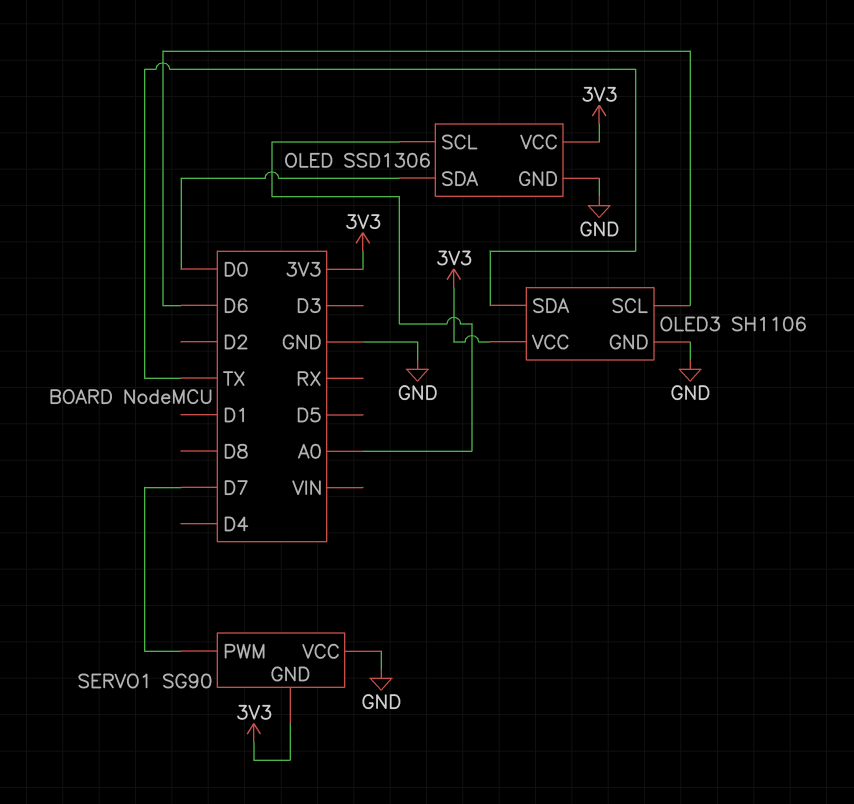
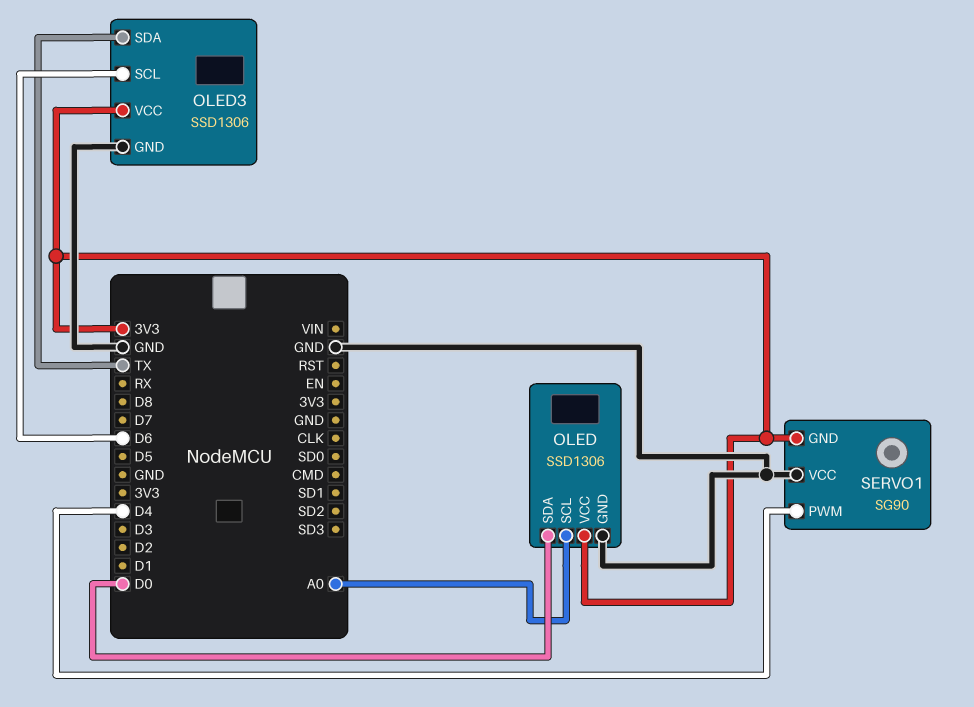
OLED3: SH1106 -> SSD1306
SERVO1 pin PWM: D7 -> D4

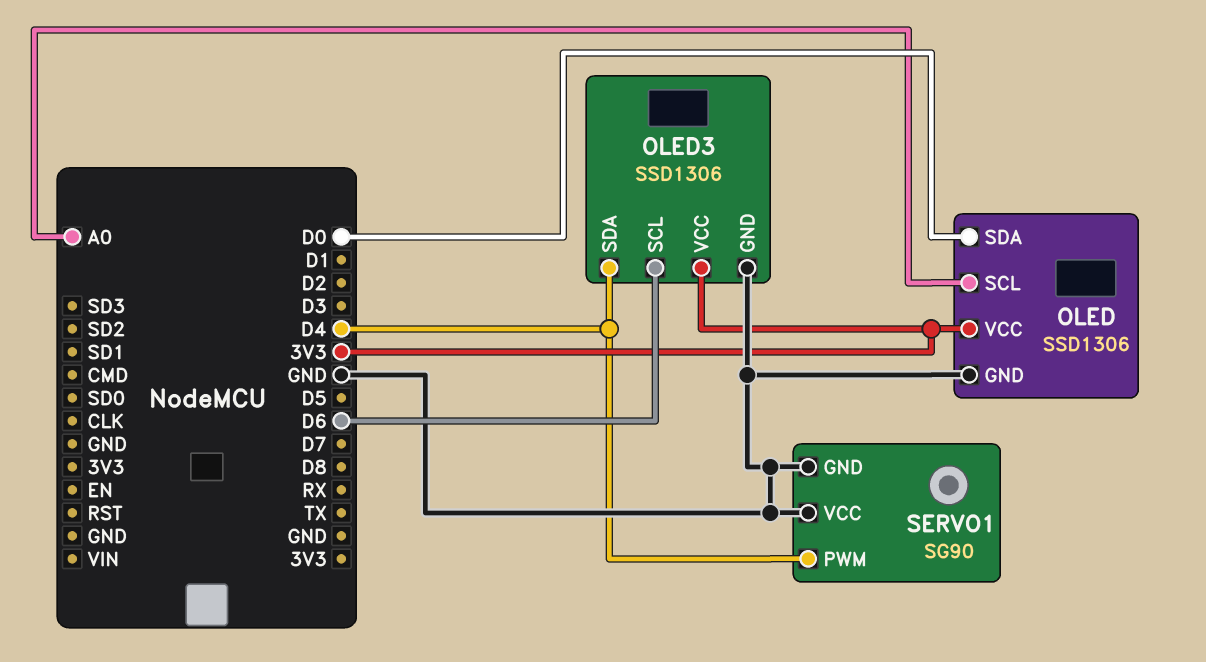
OLED3 pin SDA: TX -> D4
SERVO1 pin GND: 3V3 -> GND

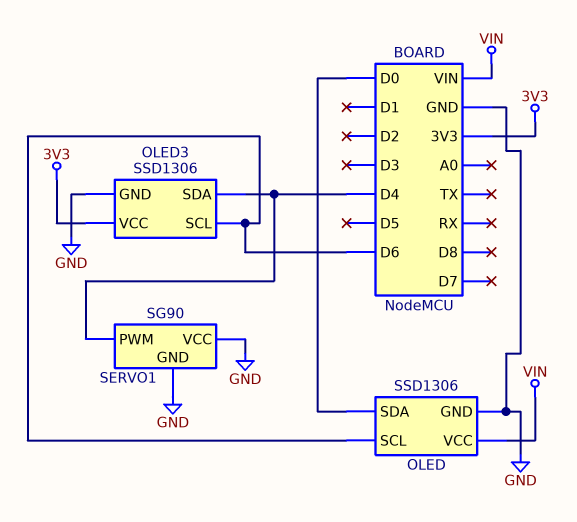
OLED pin SCL: A0 -> D6
OLED pin VCC: 3V3 -> VIN

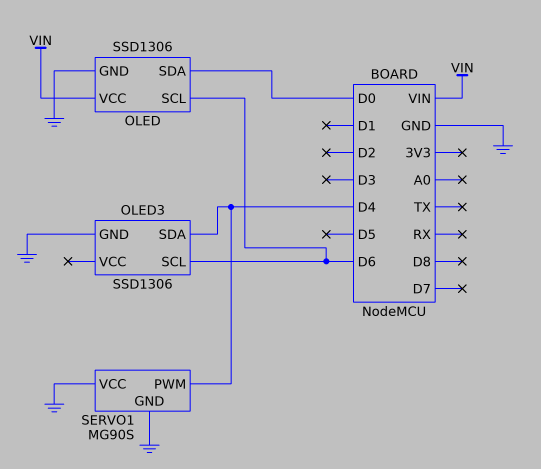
OLED3 pin VCC: 3V3 -> none
SERVO1: SG90 -> MG90S

